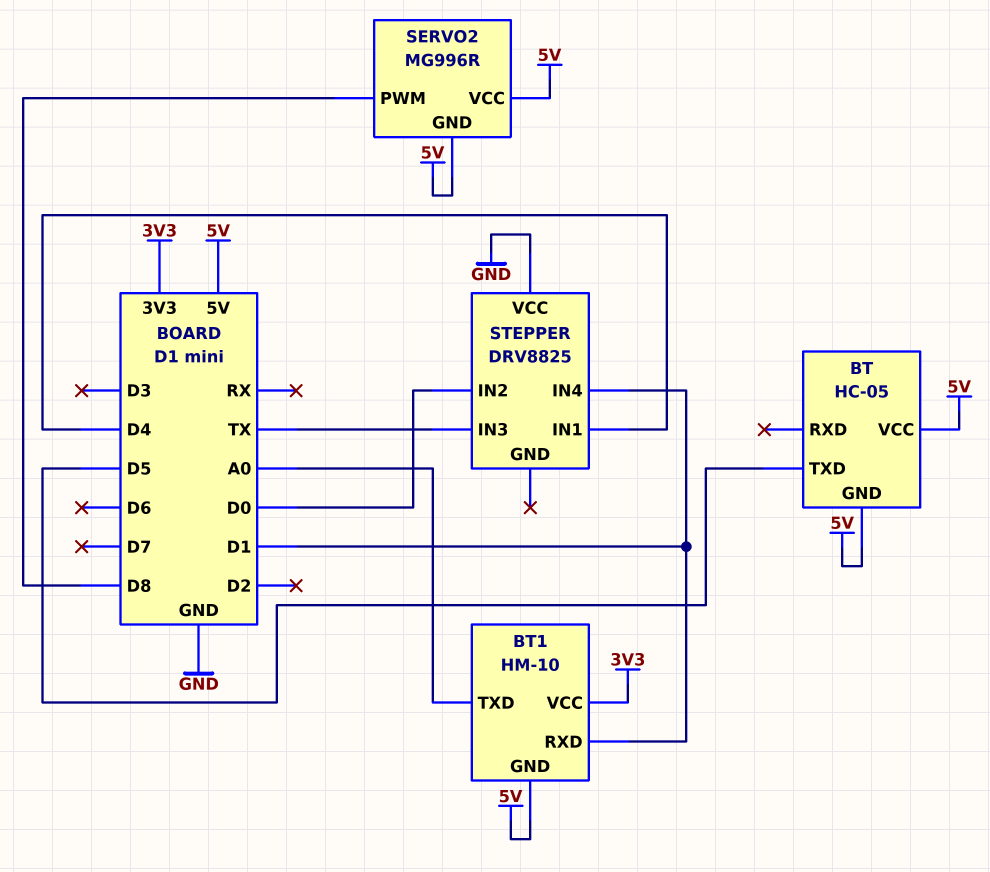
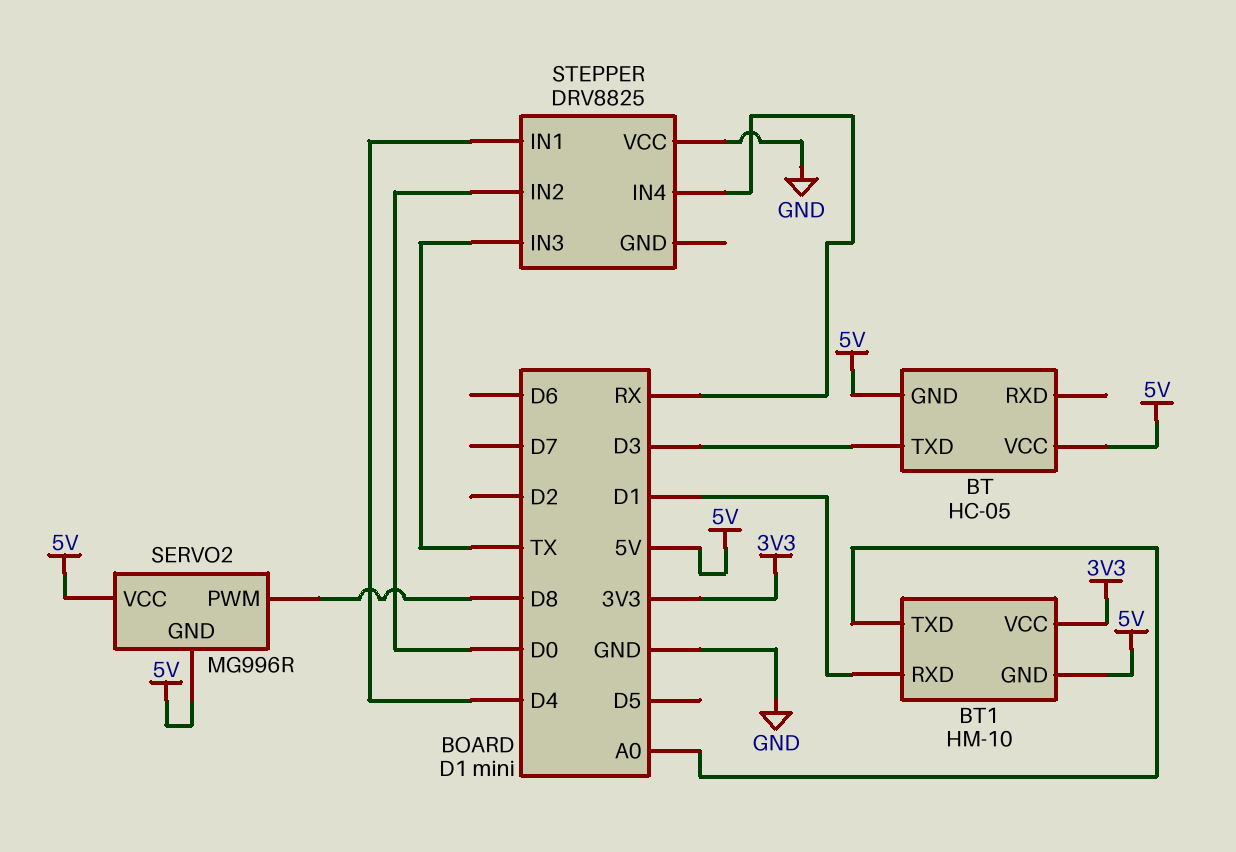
BT pin TXD: D5 -> D3
STEPPER pin IN4: D1 -> RX

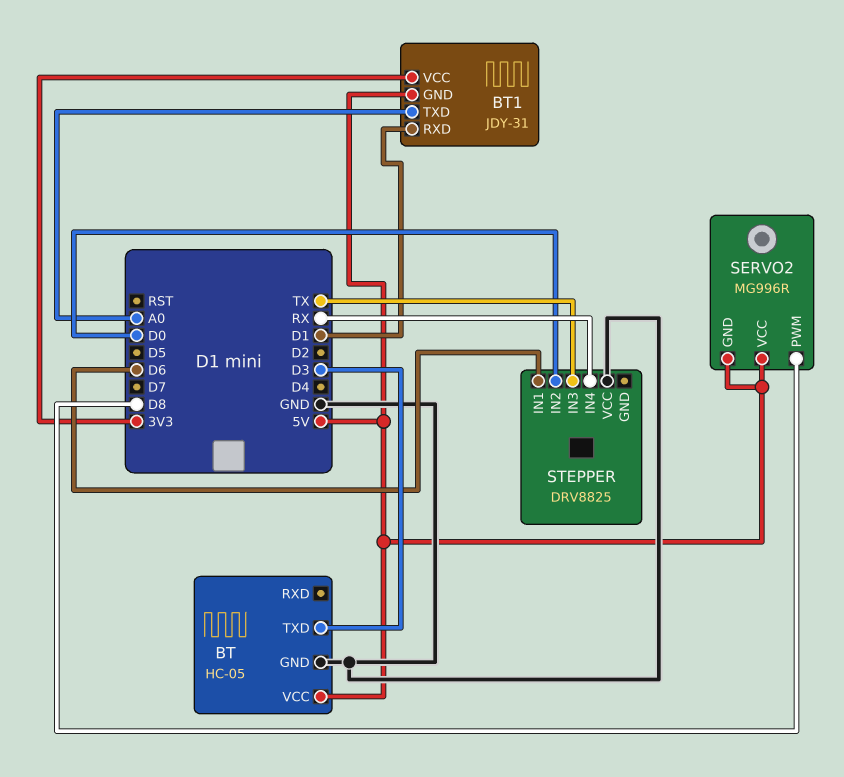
BT pin GND: 5V -> GND
BT1: HM-10 -> JDY-31
STEPPER pin IN1: D4 -> D6

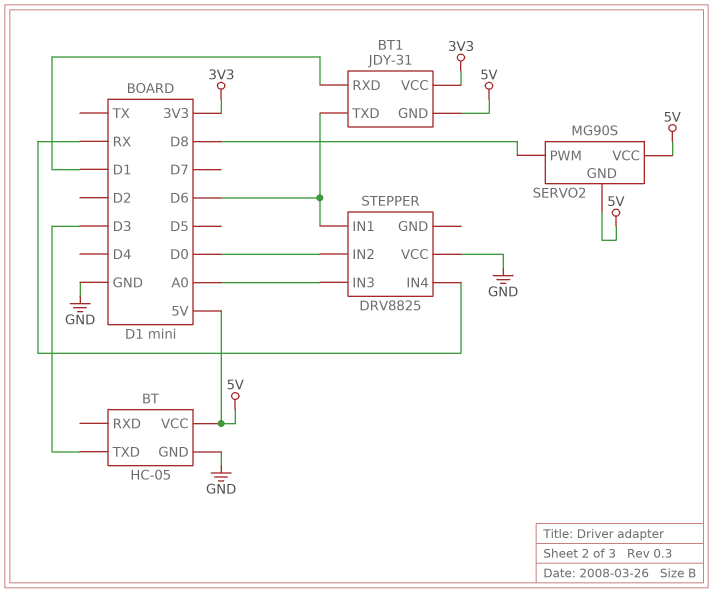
BT1 pin TXD: A0 -> D6
SERVO2: MG996R -> MG90S
STEPPER pin IN3: TX -> A0

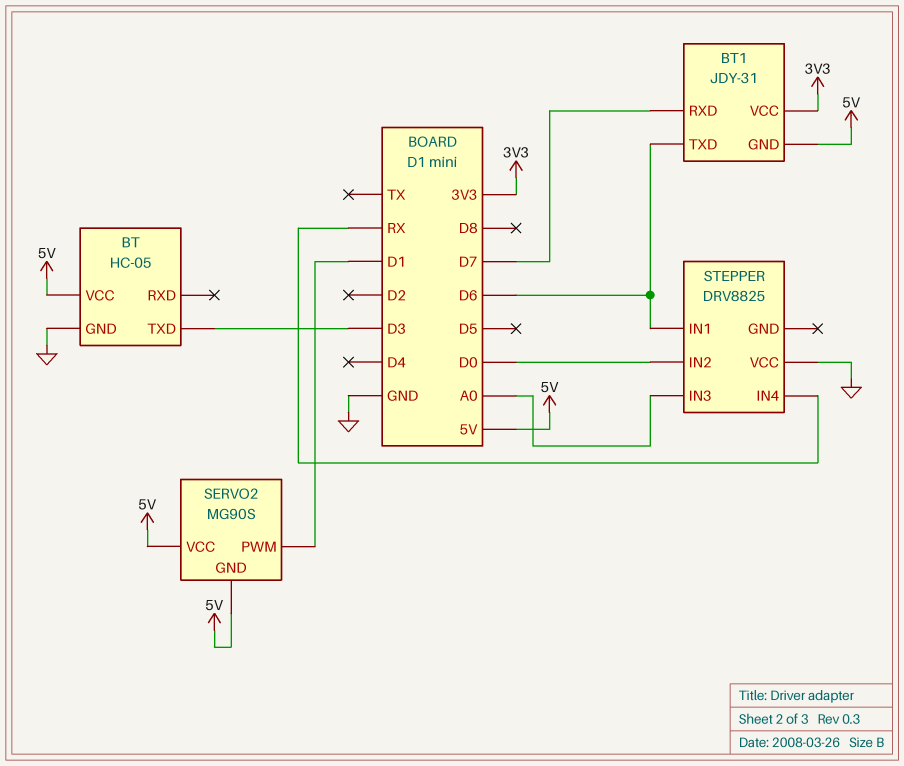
BT1 pin RXD: D1 -> D7
SERVO2 pin PWM: D8 -> D1

